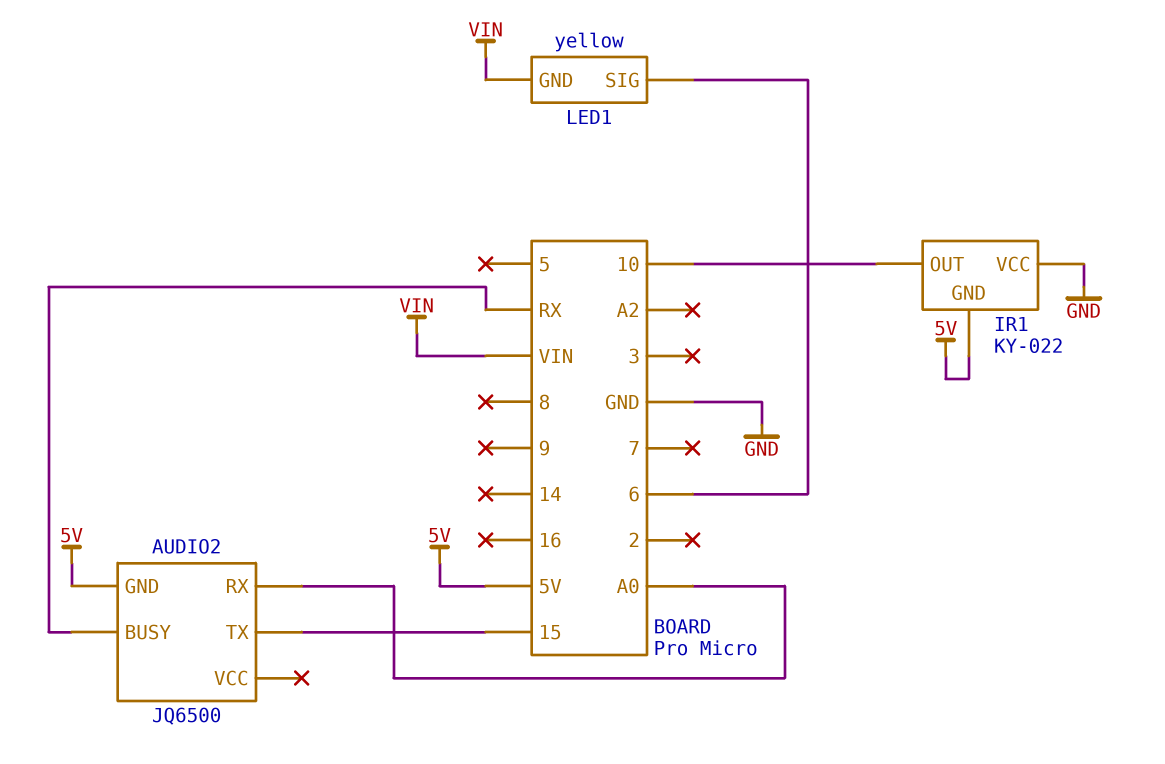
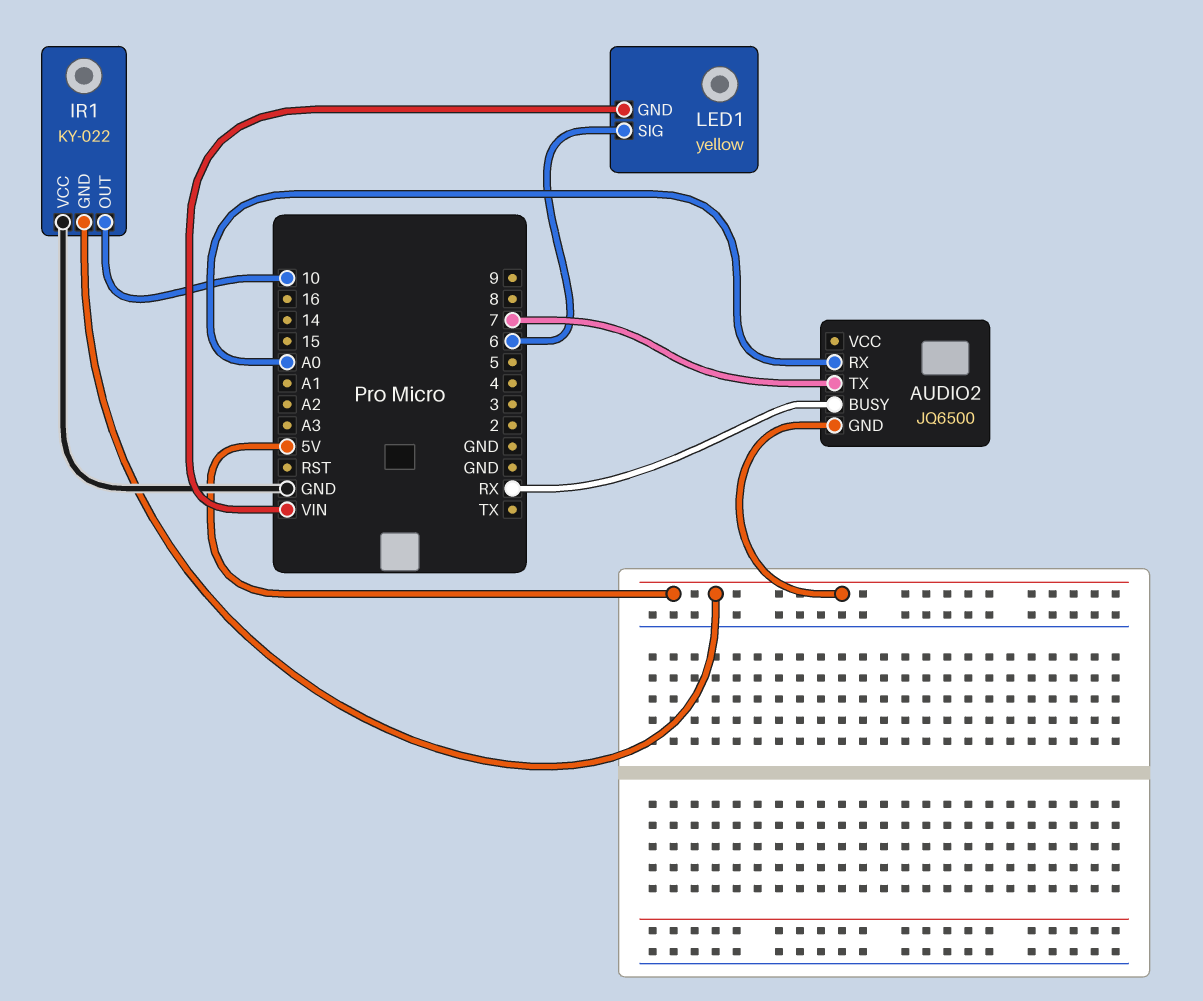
AUDIO2 pin TX: 15 -> 7

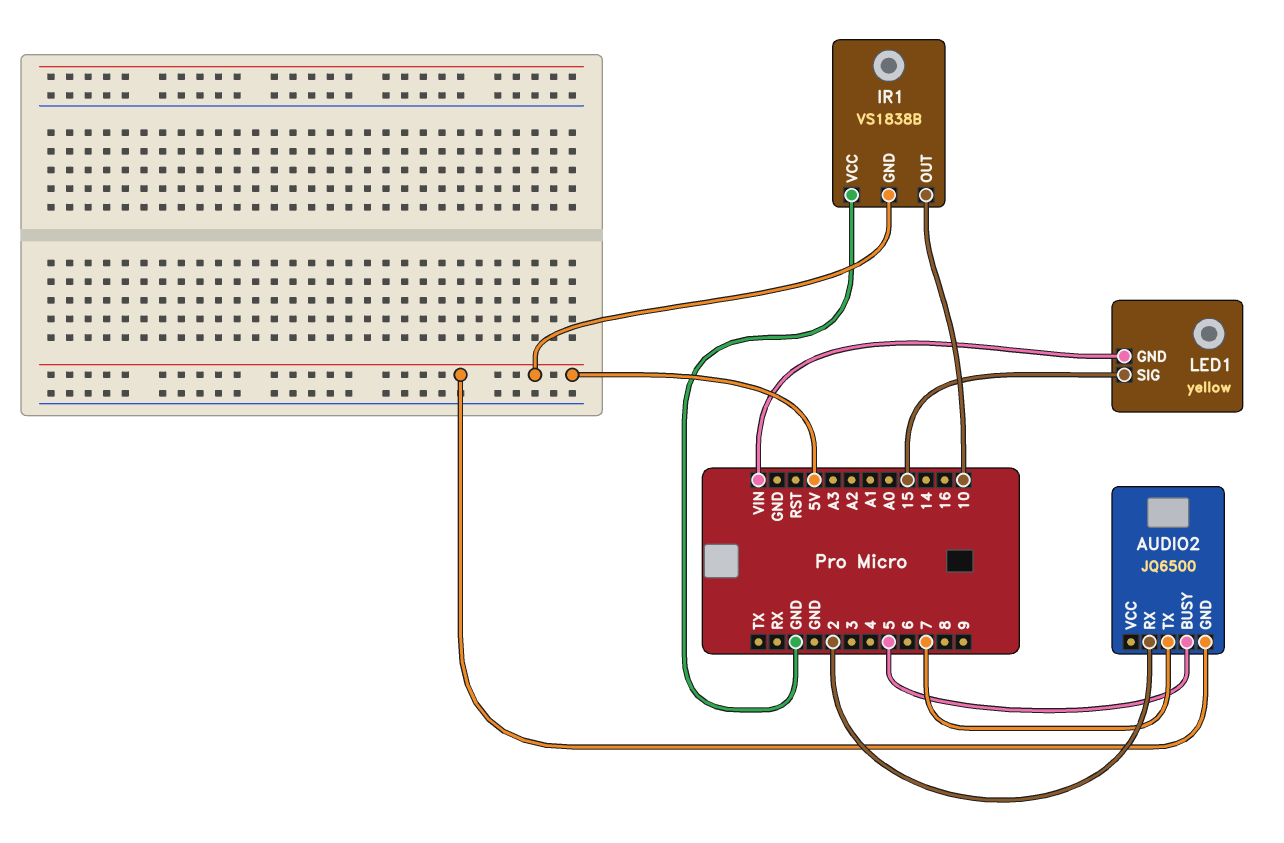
AUDIO2 pin BUSY: RX -> 5
AUDIO2 pin RX: A0 -> 2
IR1: KY-022 -> VS1838B
LED1 pin SIG: 6 -> 15

